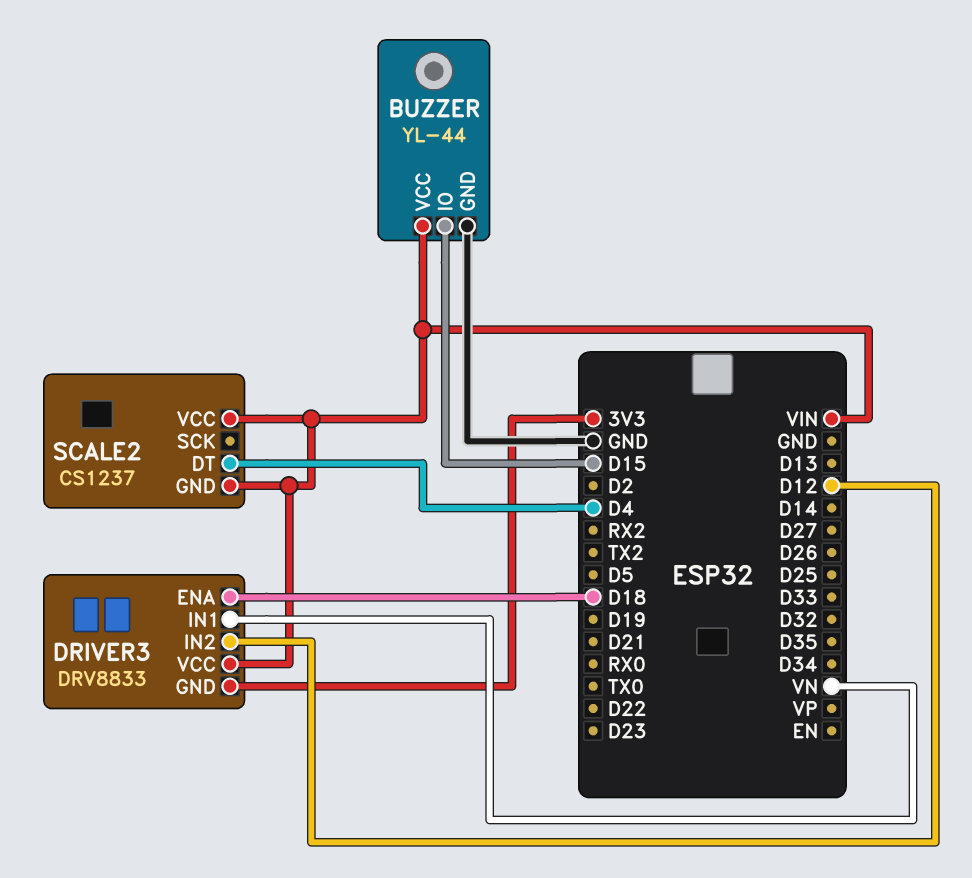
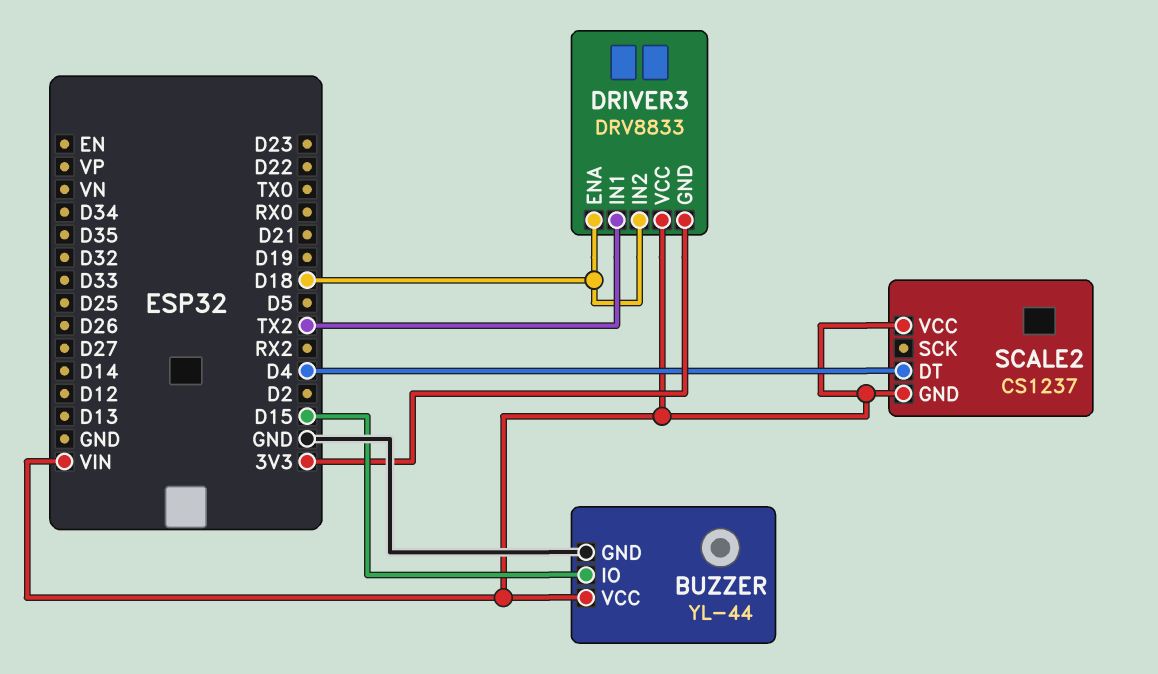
DRIVER3 pin IN1: VN -> TX2
DRIVER3 pin IN2: D12 -> D18

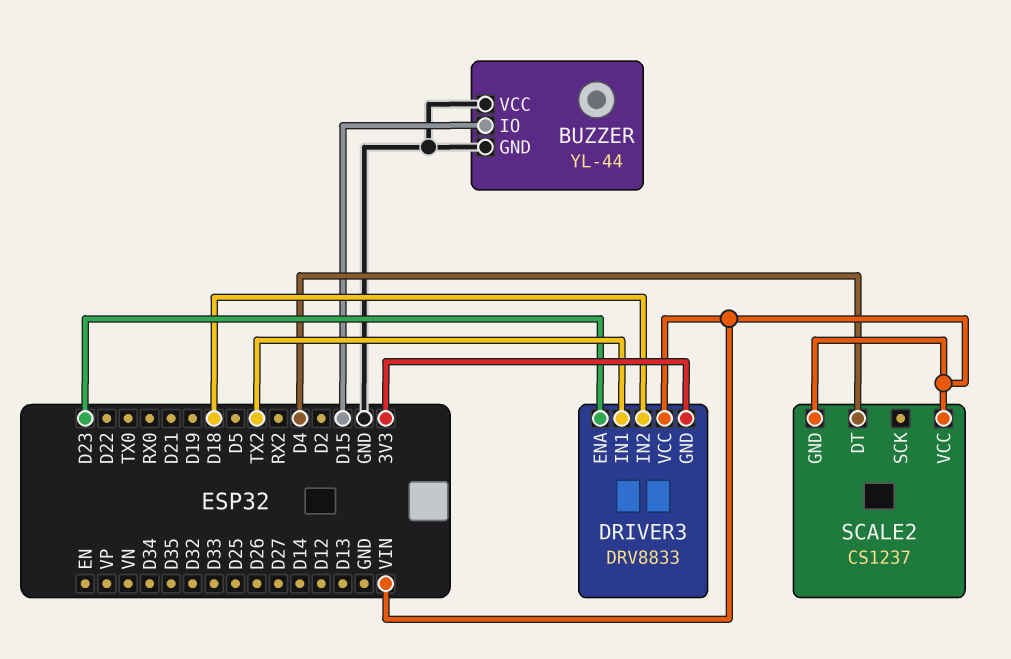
BUZZER pin VCC: VIN -> GND
DRIVER3 pin ENA: D18 -> D23

